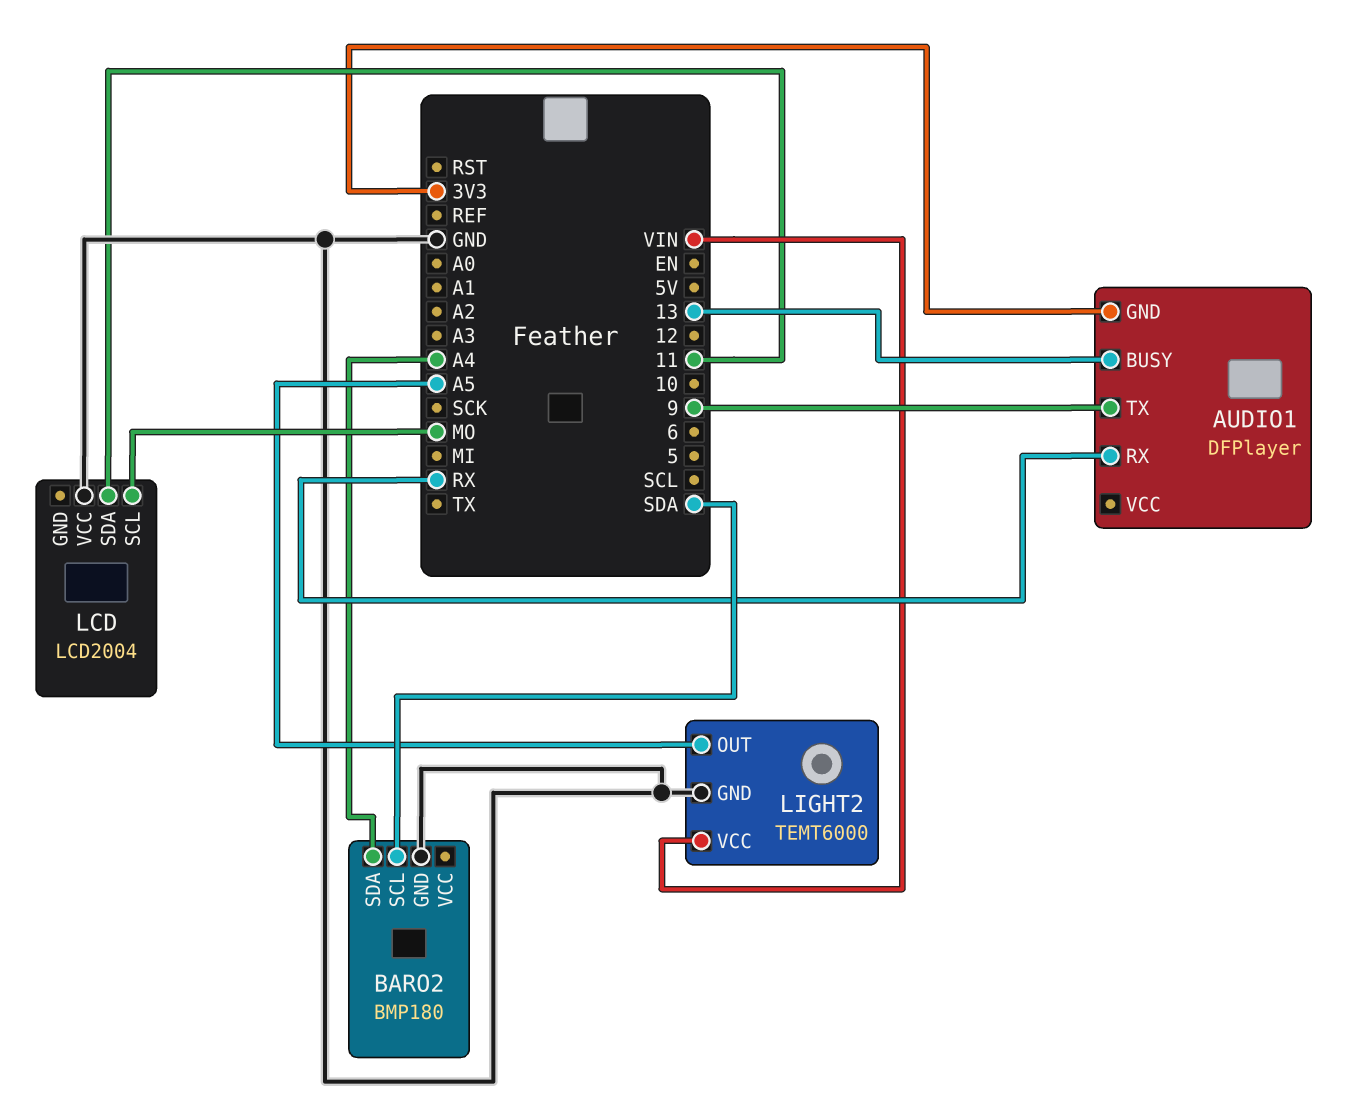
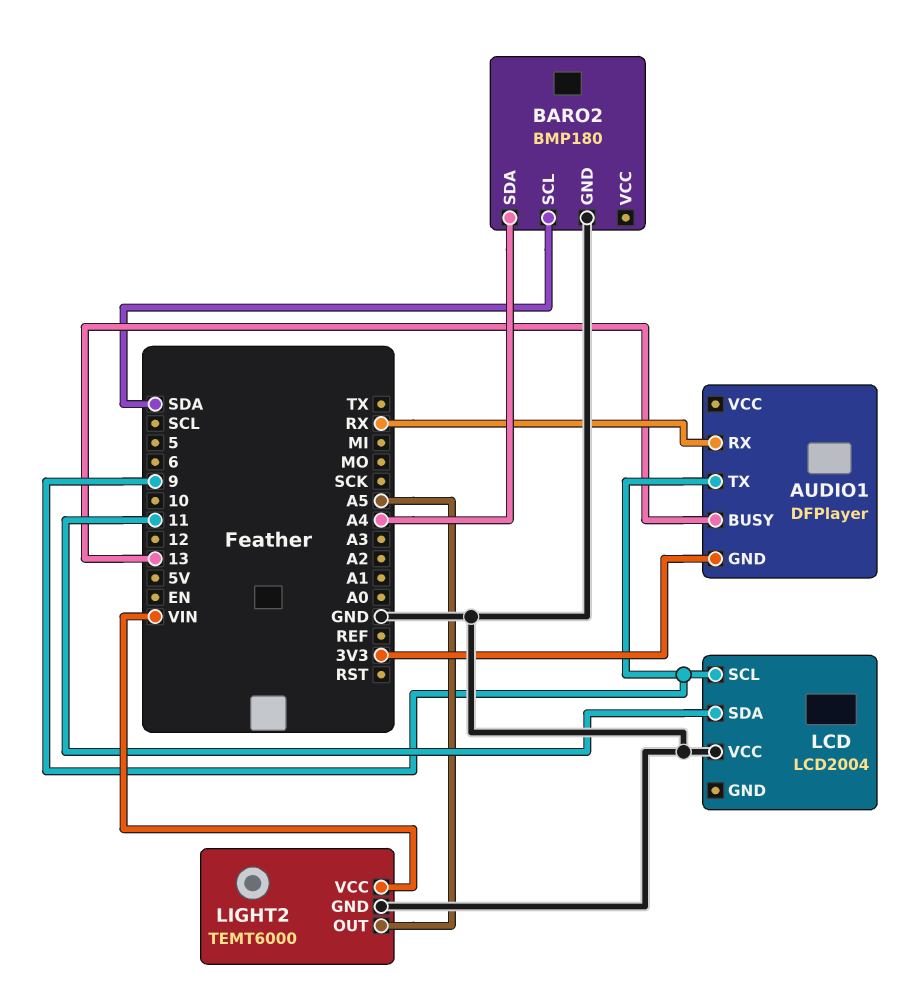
LCD pin SCL: MO -> 9

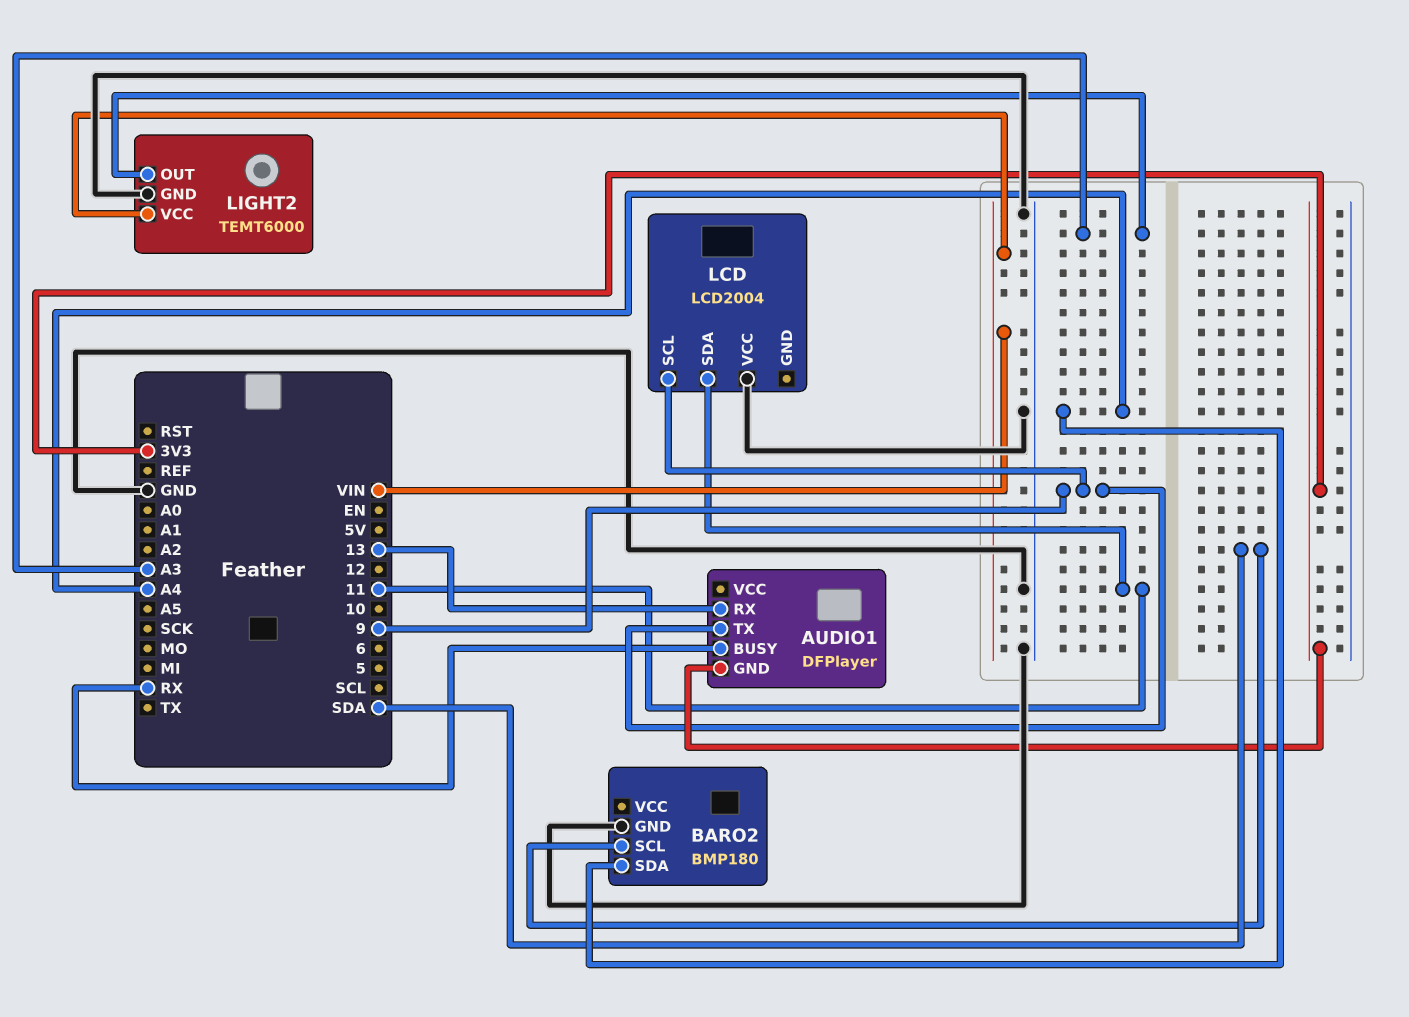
AUDIO1 pin BUSY: 13 -> RX
AUDIO1 pin RX: RX -> 13
LIGHT2 pin OUT: A5 -> A3

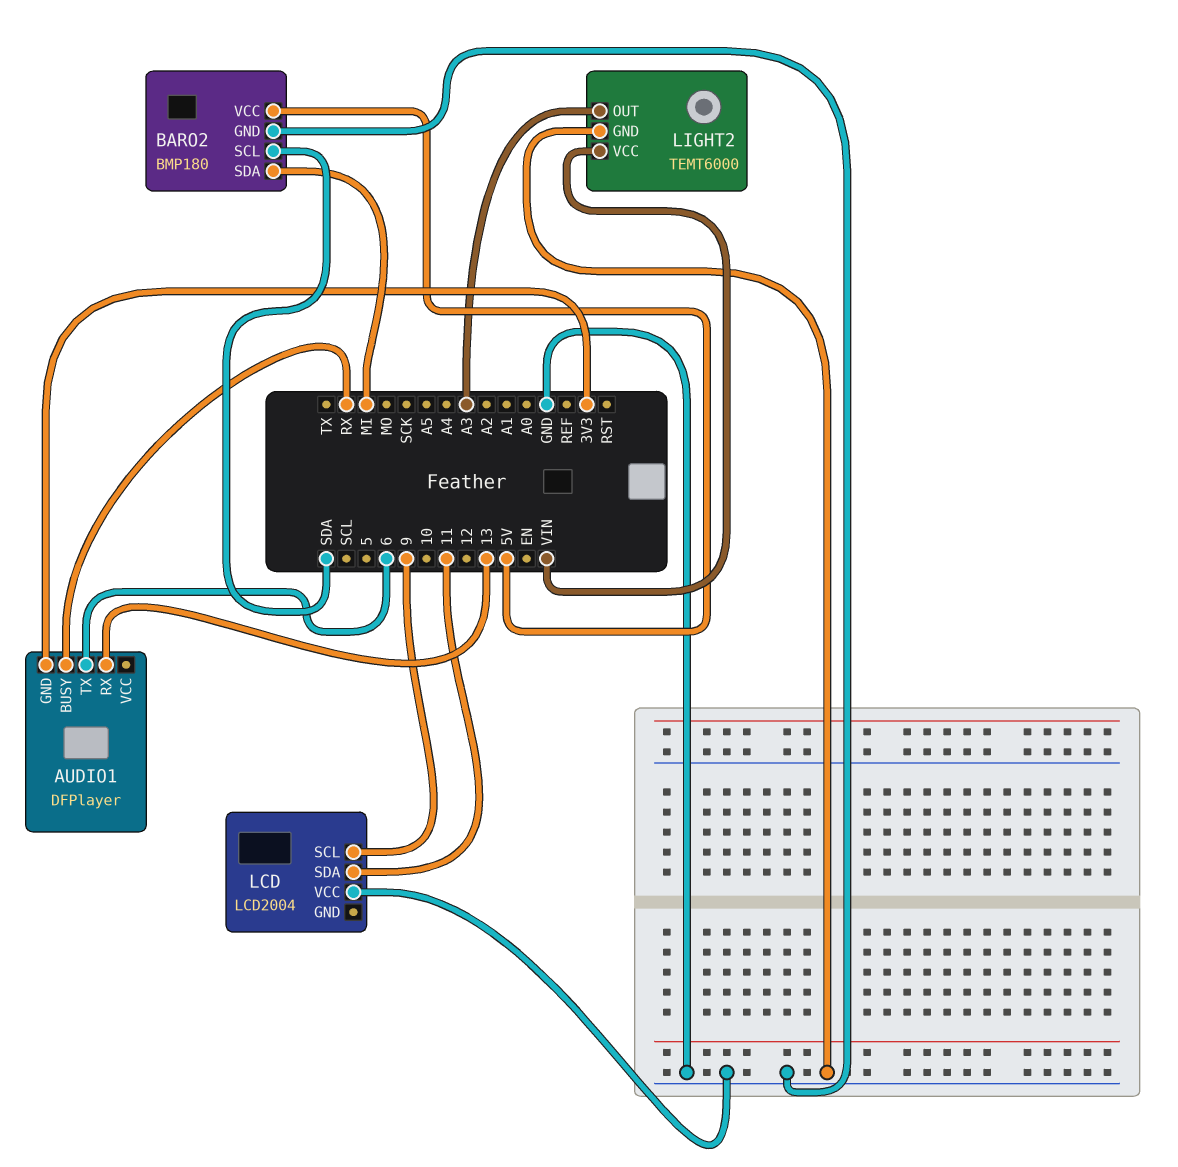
AUDIO1 pin TX: 9 -> 6
BARO2 pin SDA: A4 -> MI
BARO2 pin VCC: none -> 5V

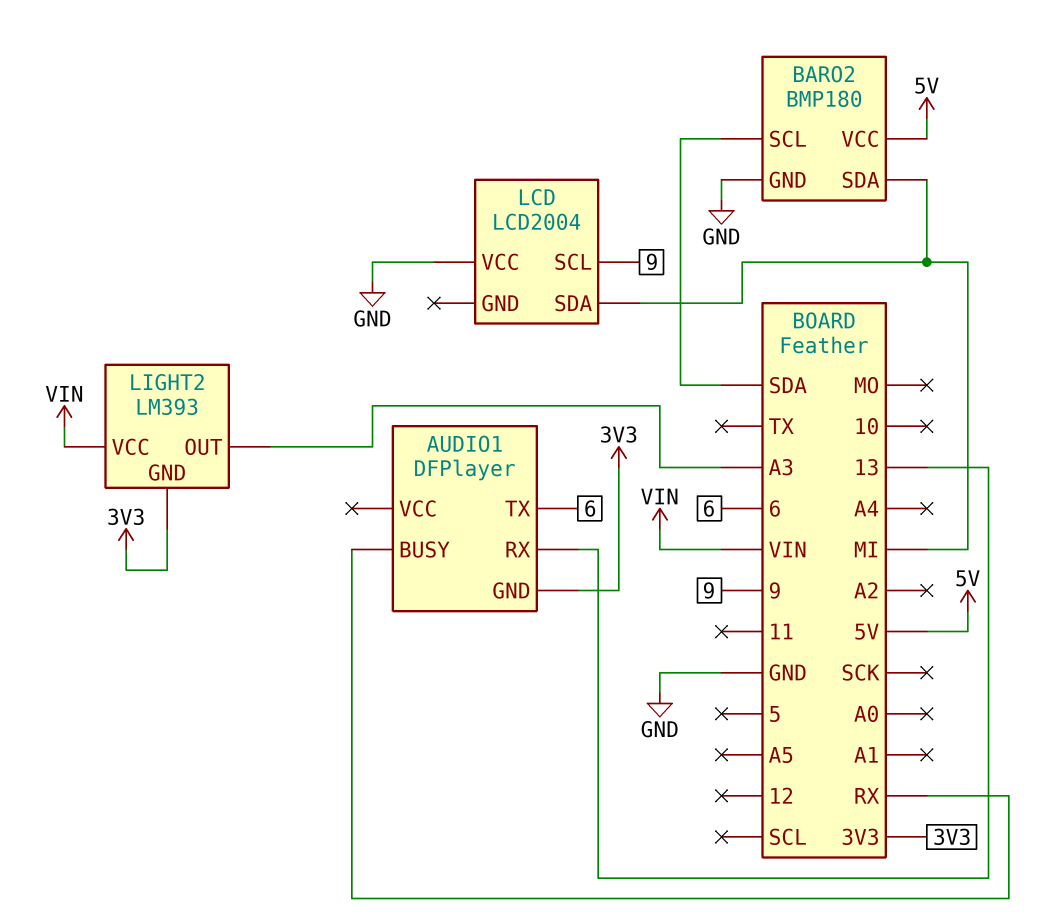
LCD pin SDA: 11 -> MI
LIGHT2: TEMT6000 -> LM393
LIGHT2 pin GND: GND -> 3V3

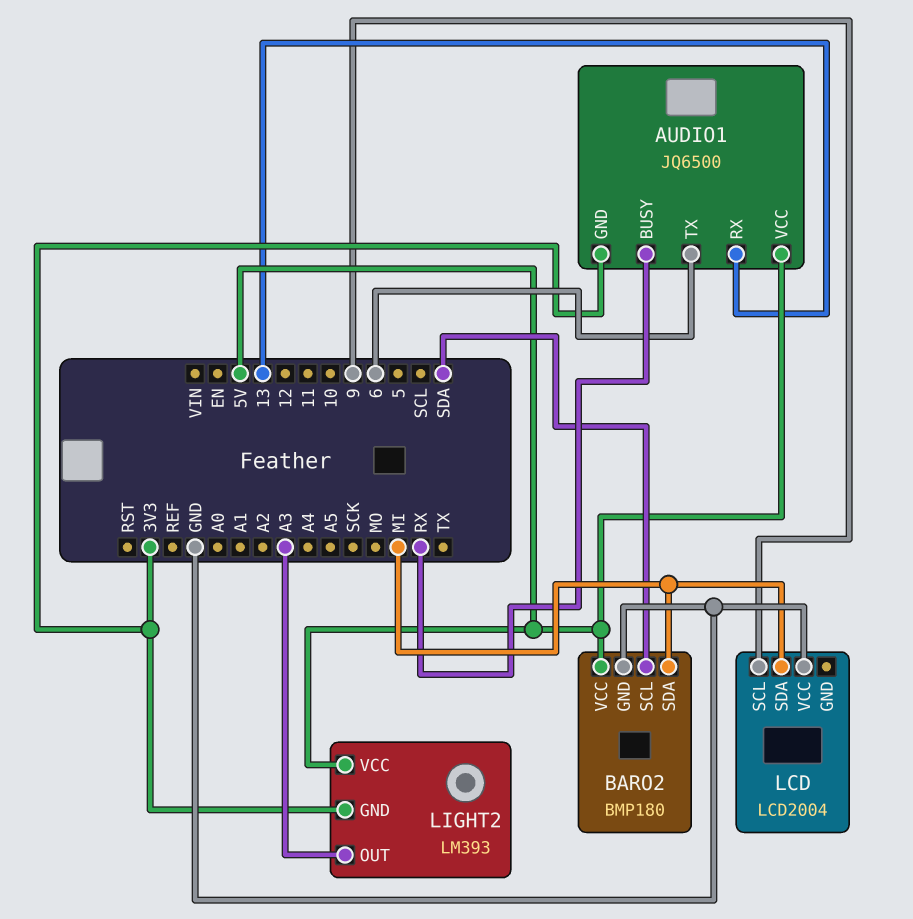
AUDIO1: DFPlayer -> JQ6500
AUDIO1 pin VCC: none -> 5V
LIGHT2 pin VCC: VIN -> 5V

